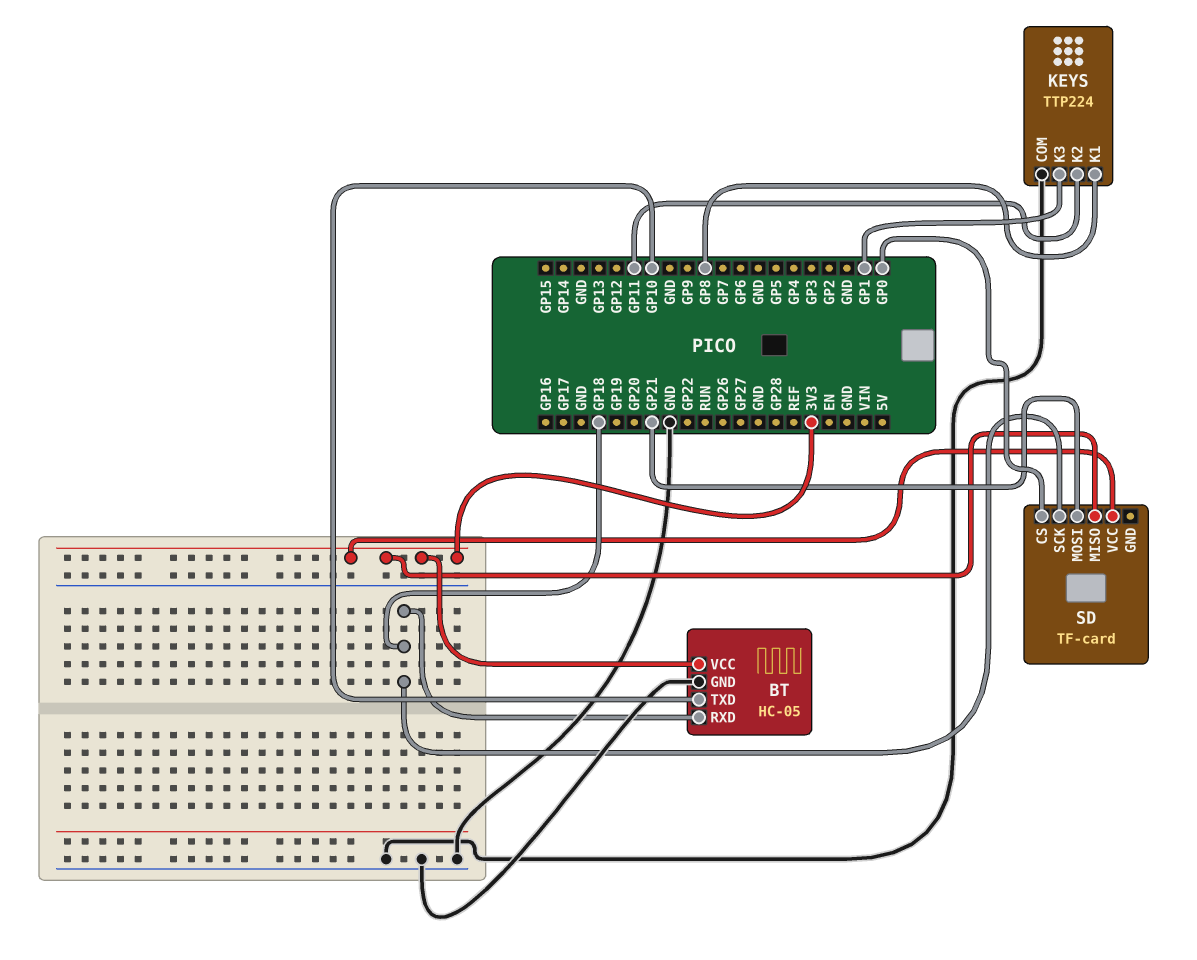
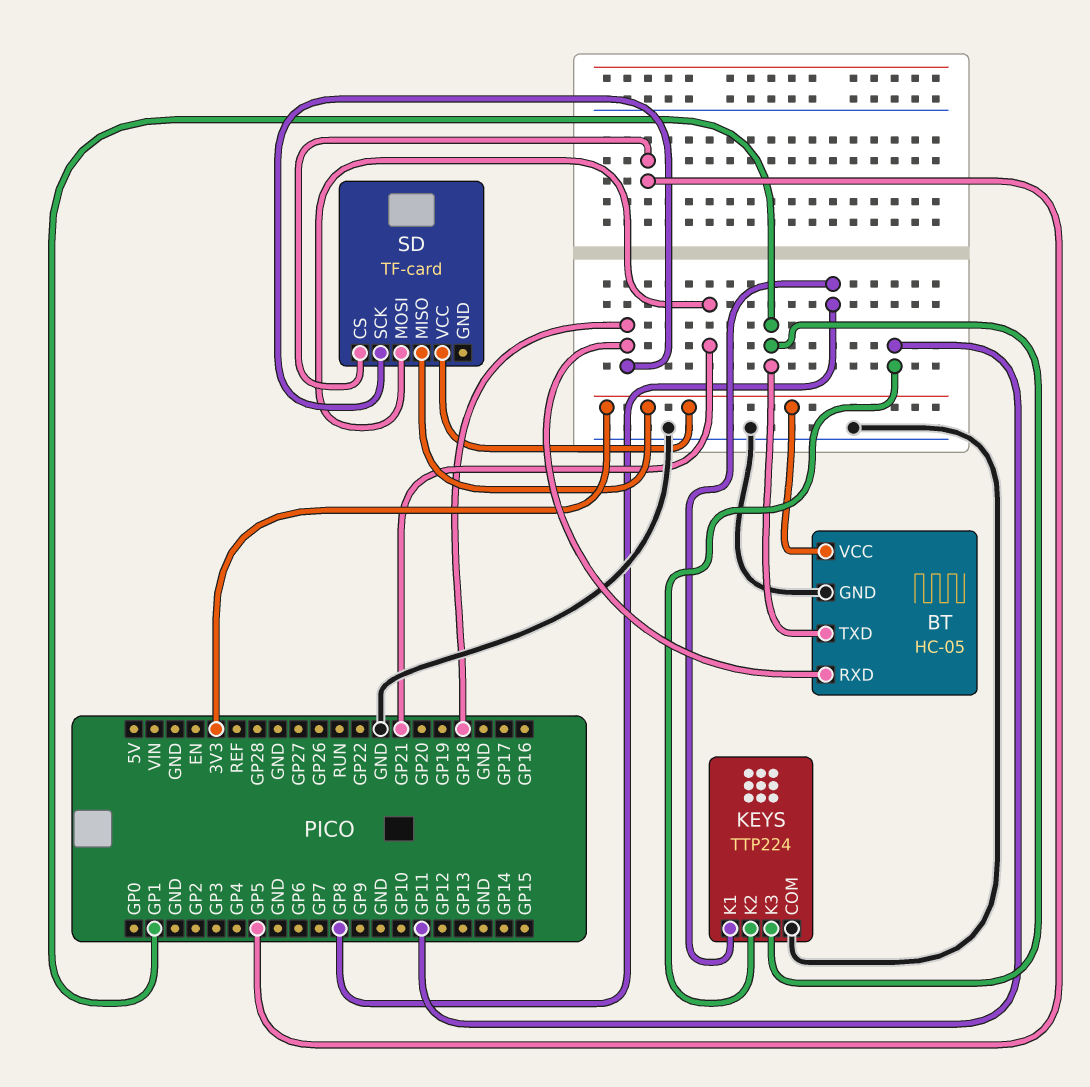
BT pin TXD: GP10 -> GP1
SD pin CS: GP0 -> GP5

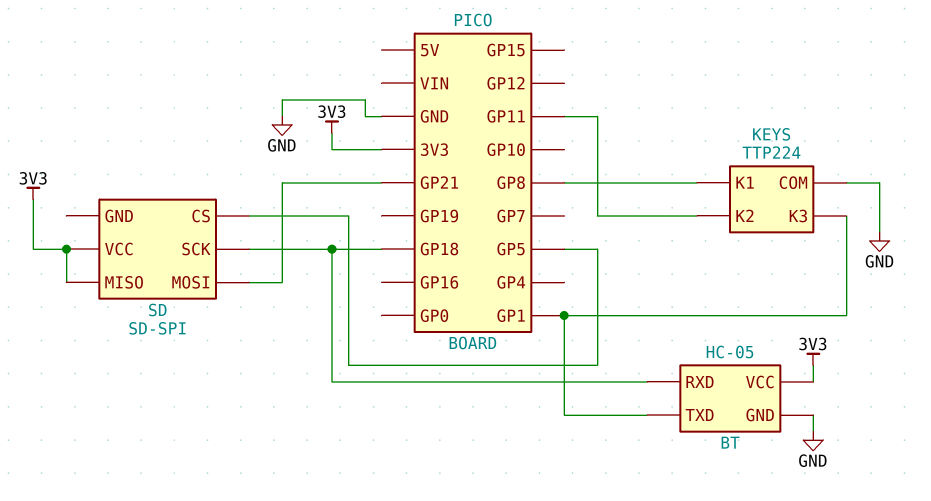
SD: TF-card -> SD-SPI

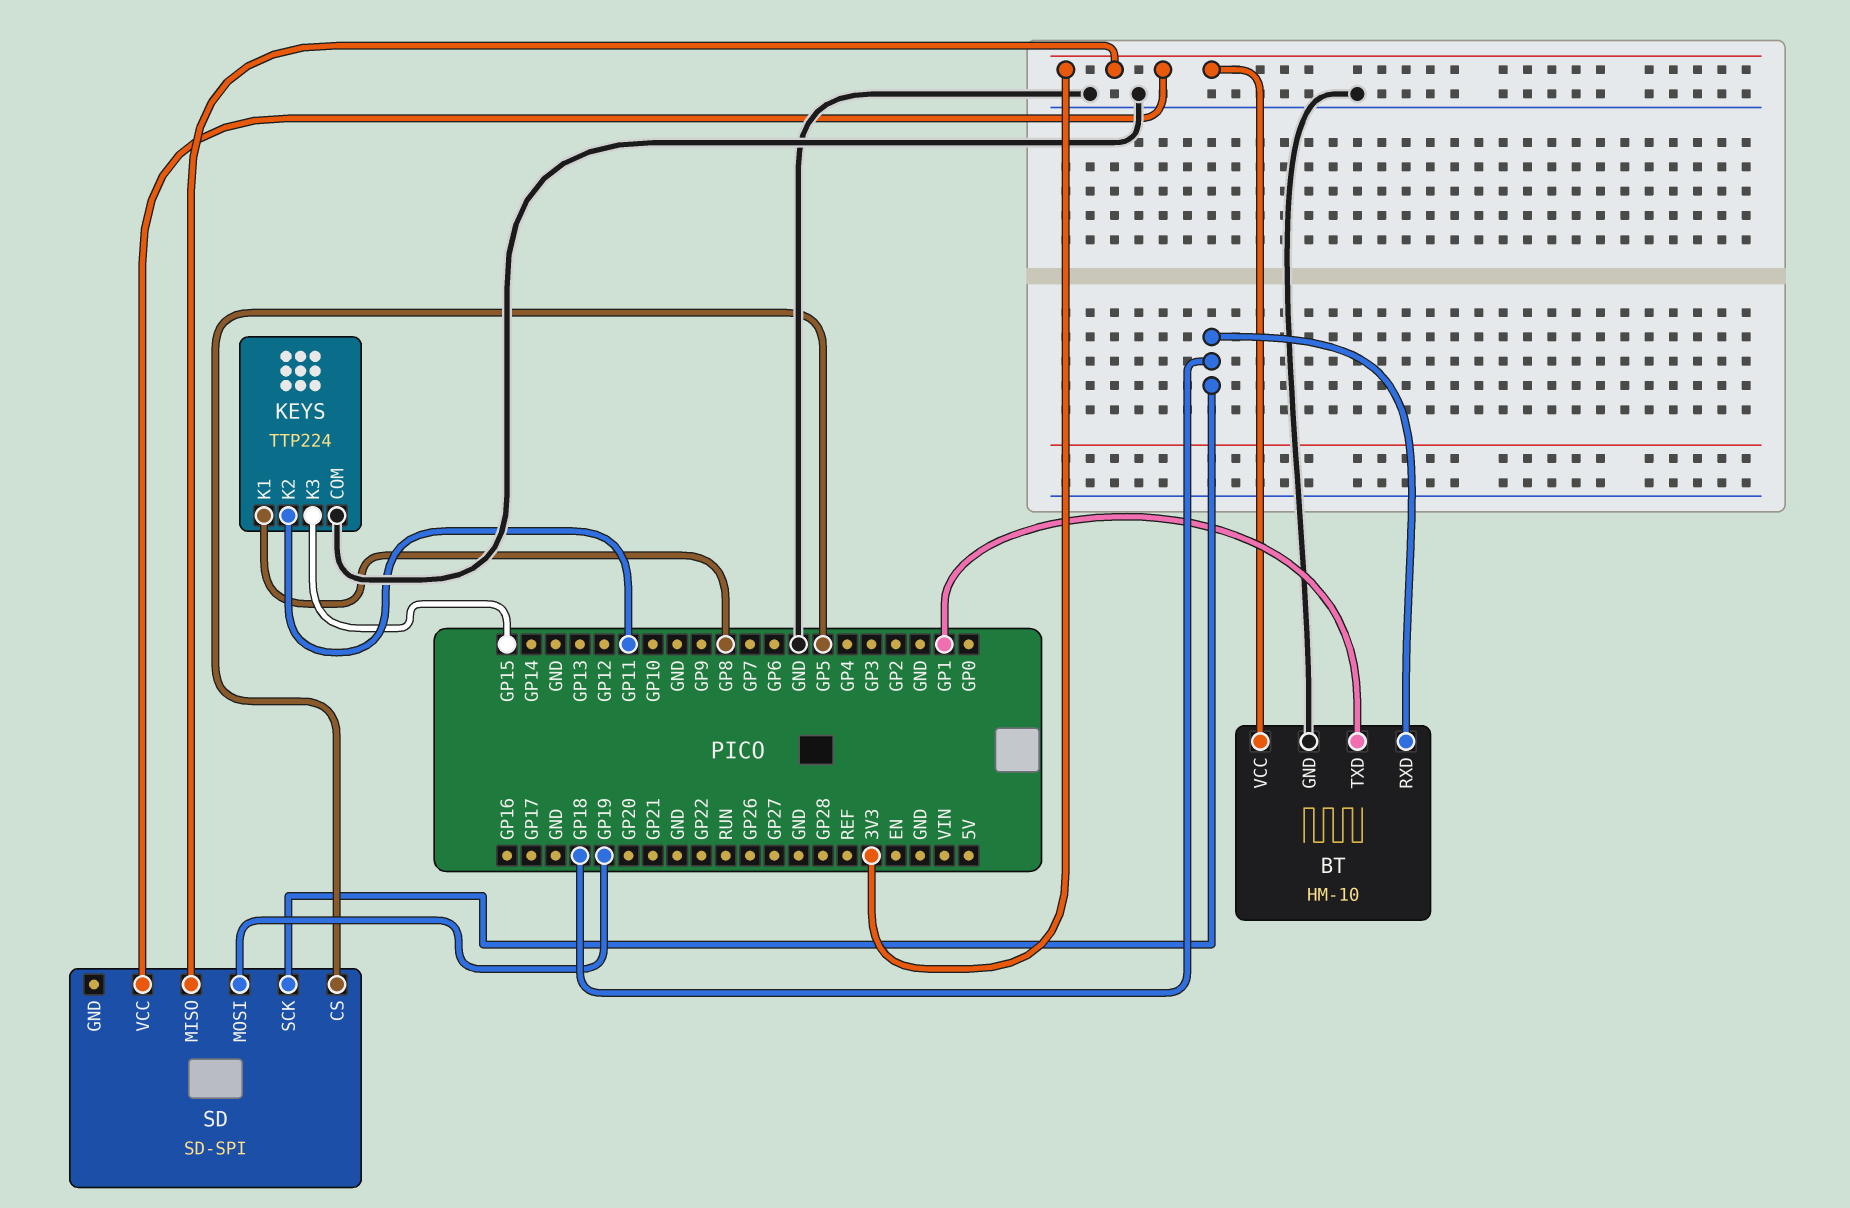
BT: HC-05 -> HM-10
KEYS pin K3: GP1 -> GP15
SD pin MOSI: GP21 -> GP19

